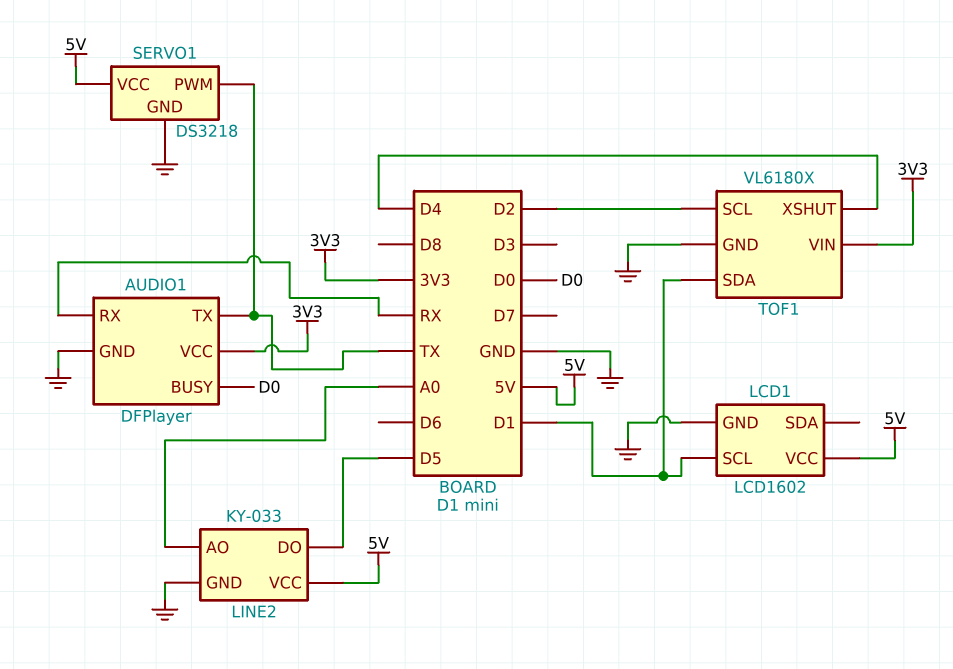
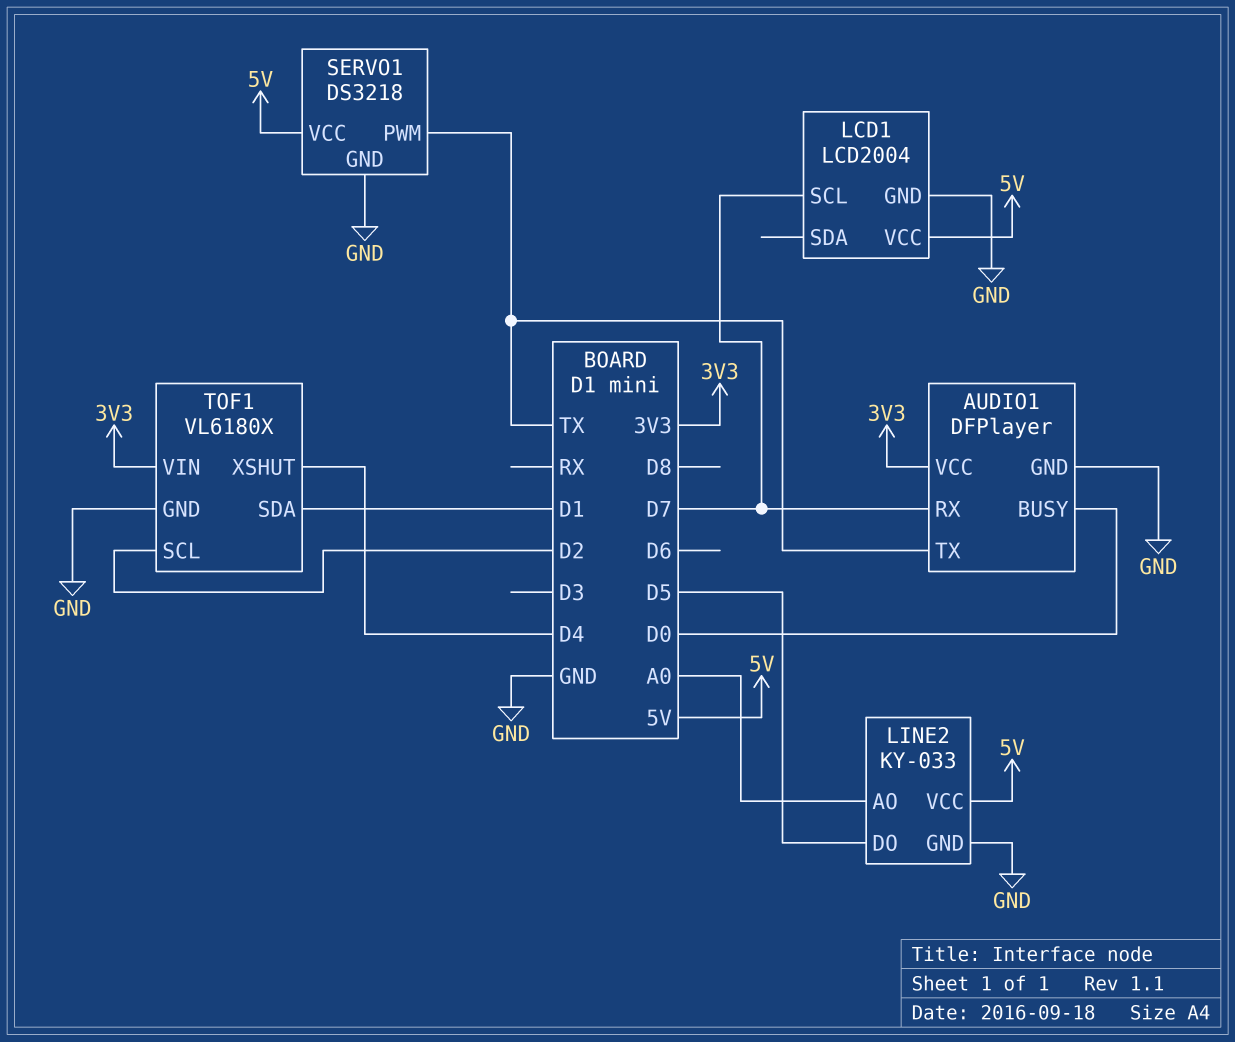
AUDIO1 pin RX: RX -> D7
LCD1: LCD1602 -> LCD2004
LCD1 pin SCL: D1 -> D7

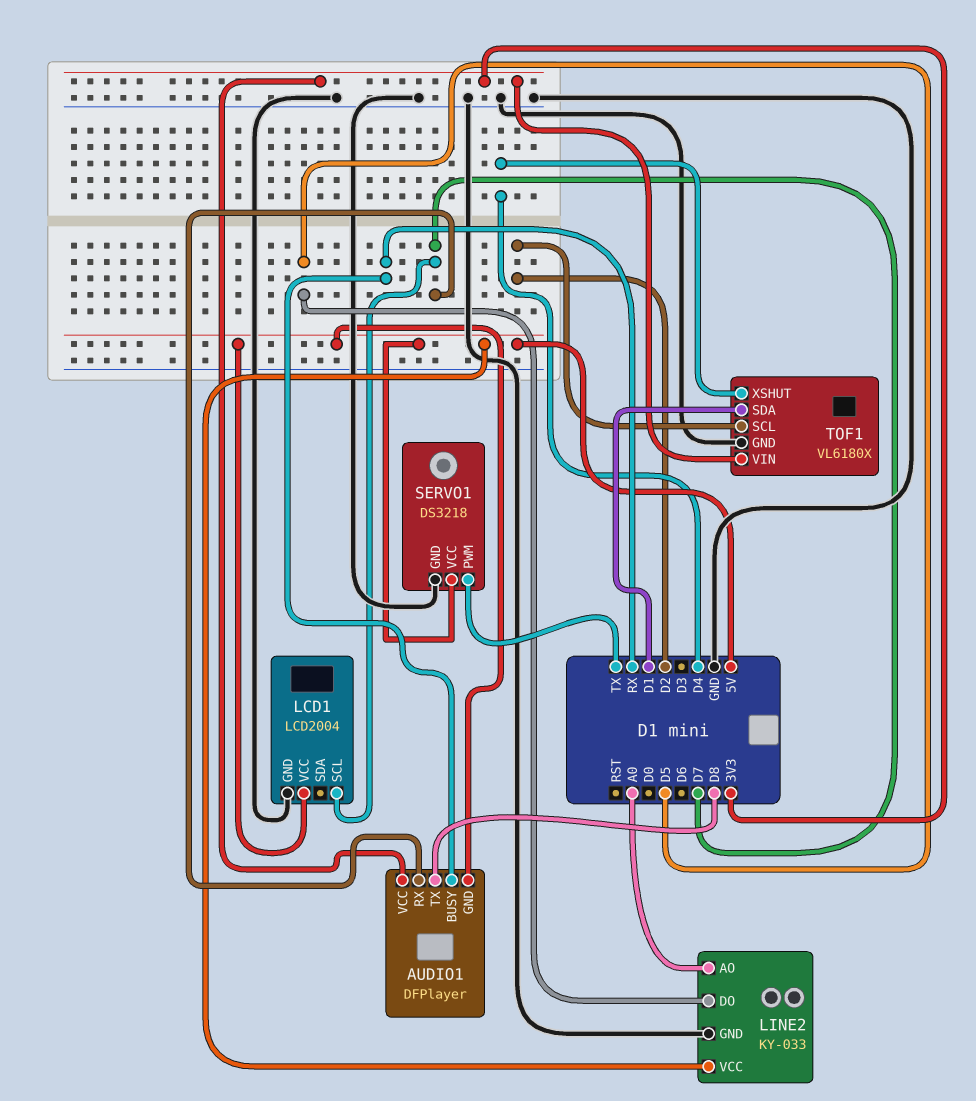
AUDIO1 pin BUSY: D0 -> RX
AUDIO1 pin GND: GND -> 5V
AUDIO1 pin TX: TX -> D8

